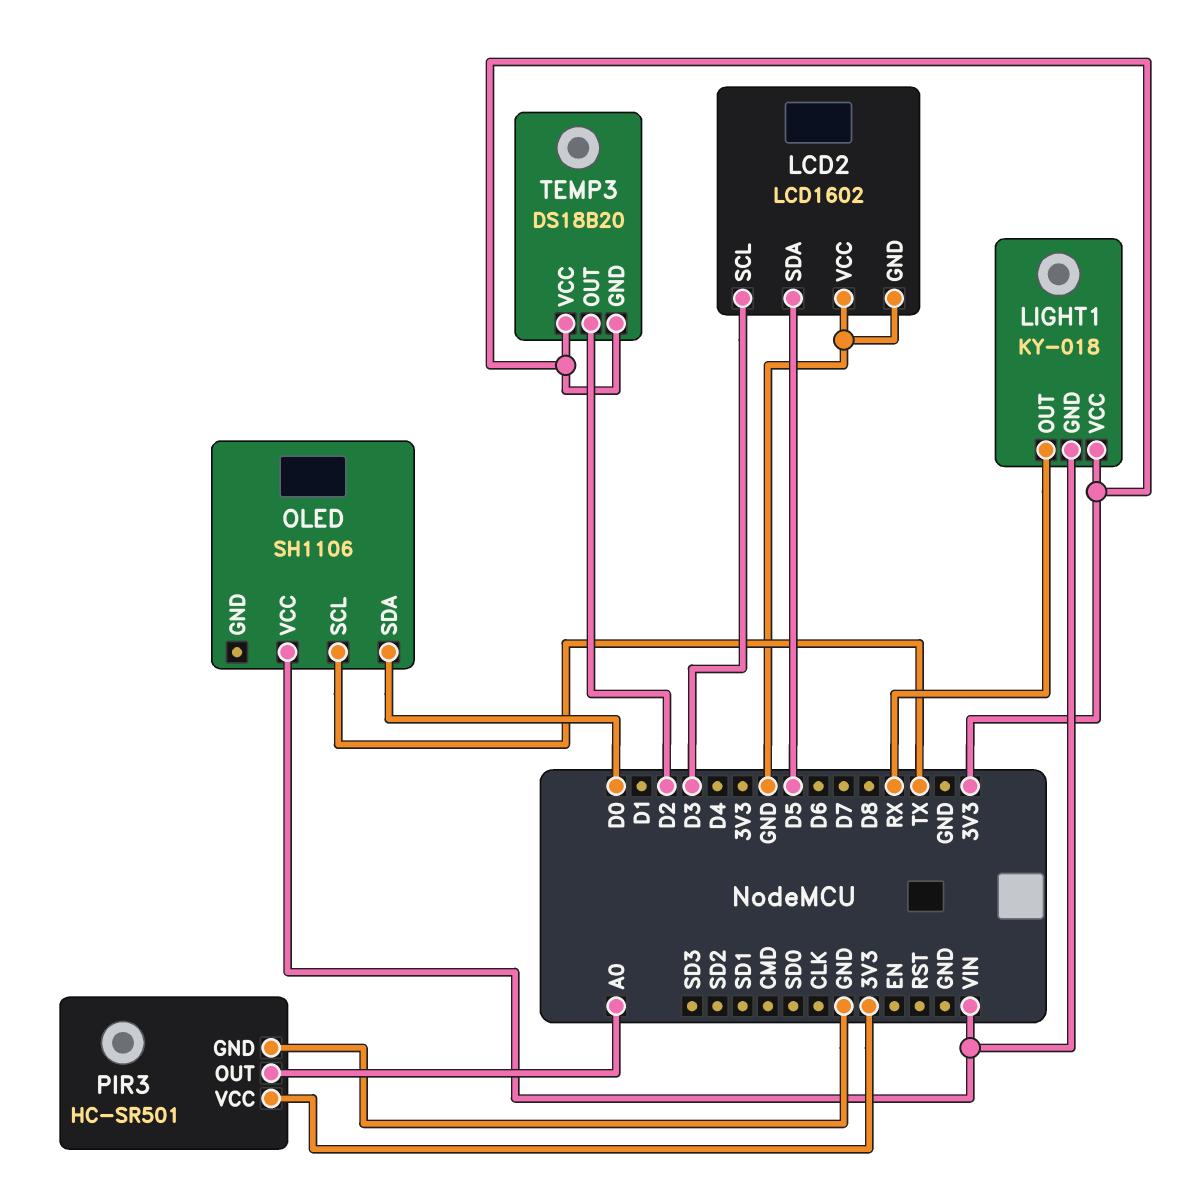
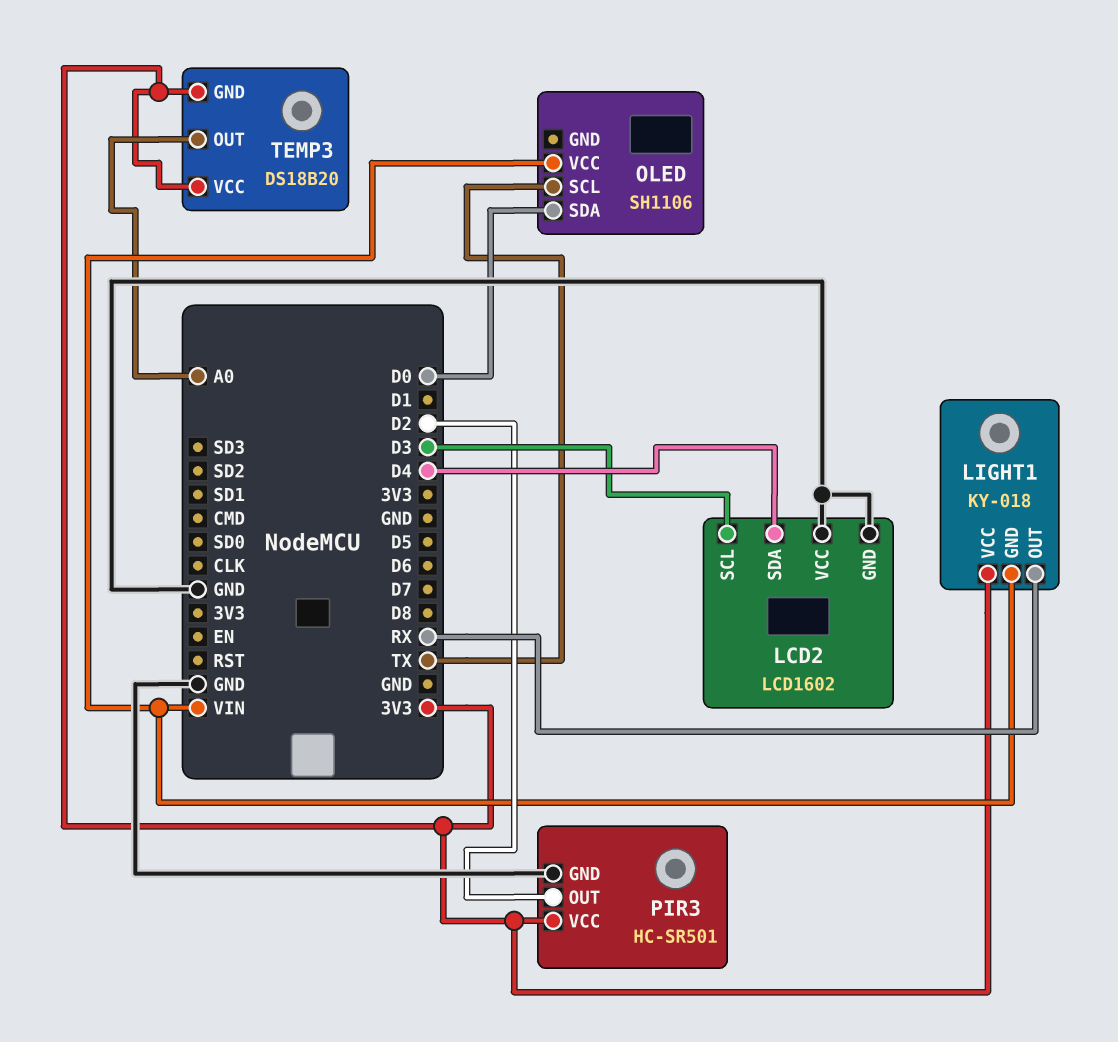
LCD2 pin SDA: D5 -> D4
PIR3 pin OUT: A0 -> D2
TEMP3 pin OUT: D2 -> A0

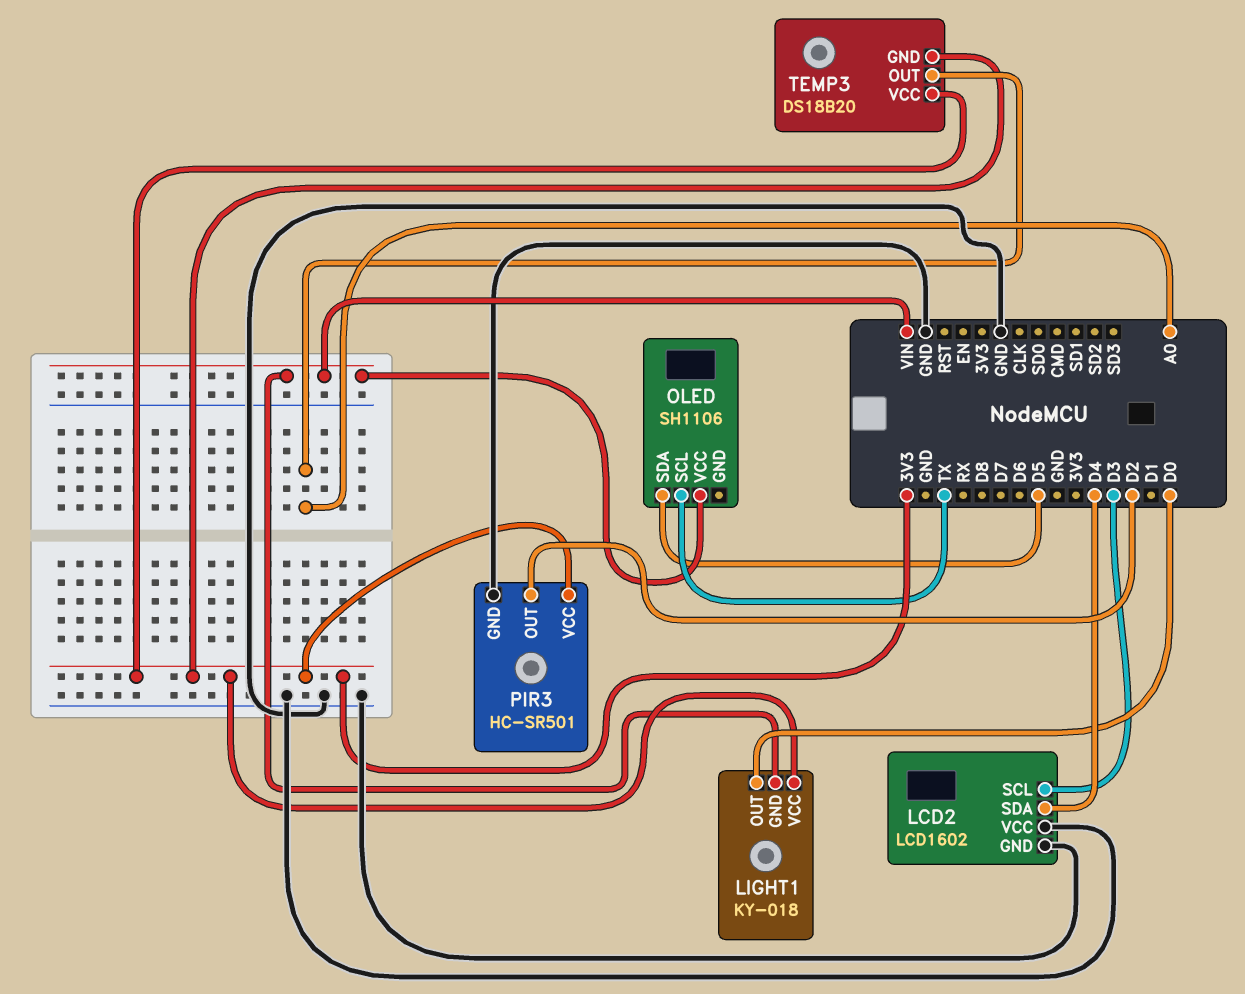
LIGHT1 pin OUT: RX -> D0
OLED pin SDA: D0 -> D5

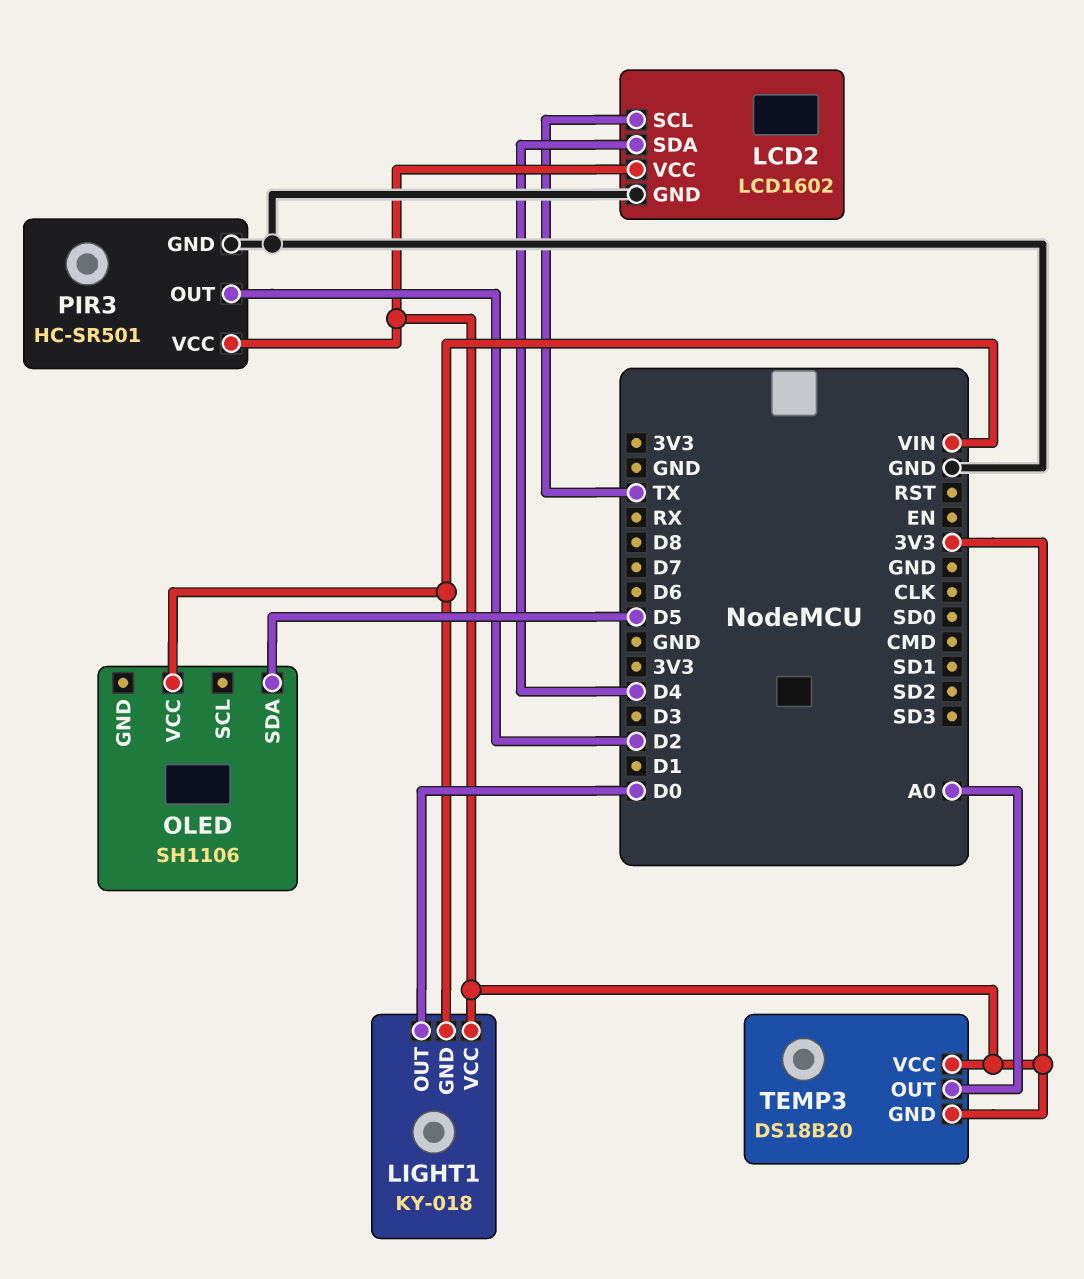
LCD2 pin SCL: D3 -> TX
LCD2 pin VCC: GND -> 3V3
OLED pin SCL: TX -> none

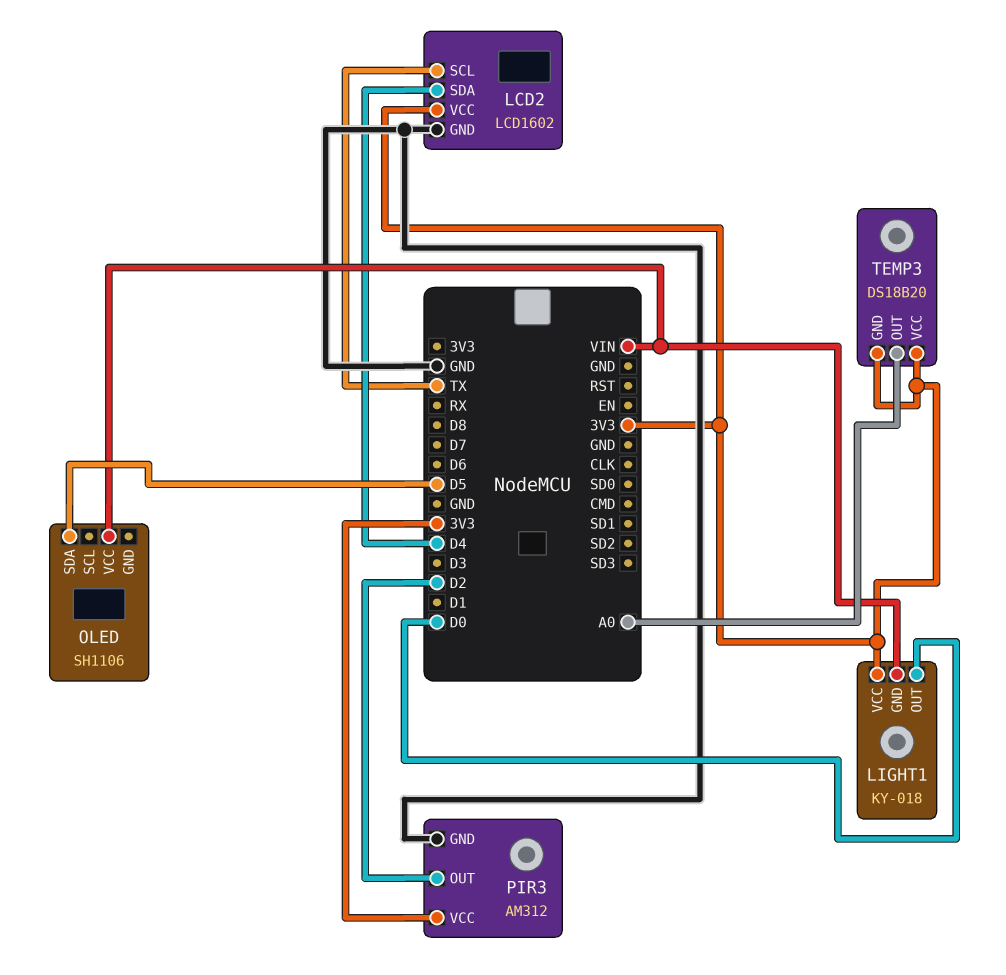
PIR3: HC-SR501 -> AM312

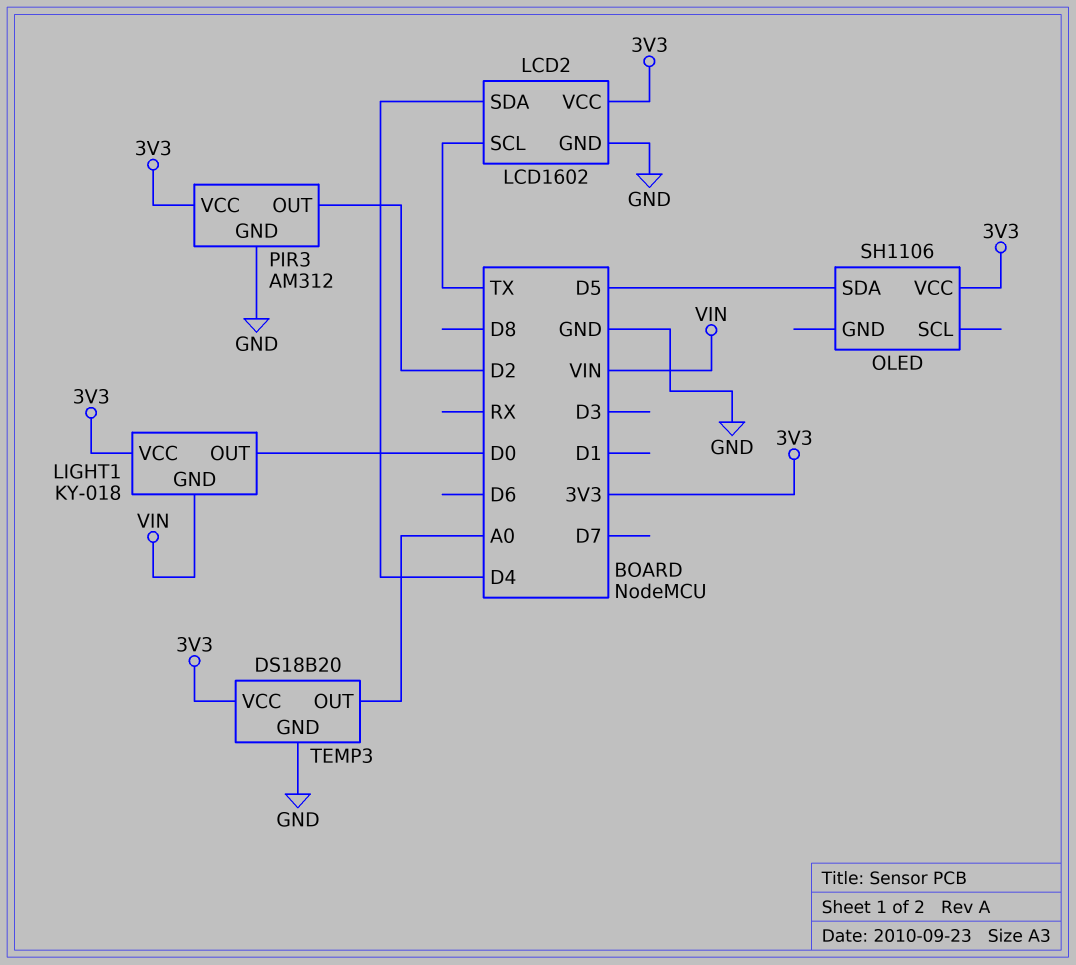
OLED pin VCC: VIN -> 3V3
TEMP3 pin GND: 3V3 -> GND

